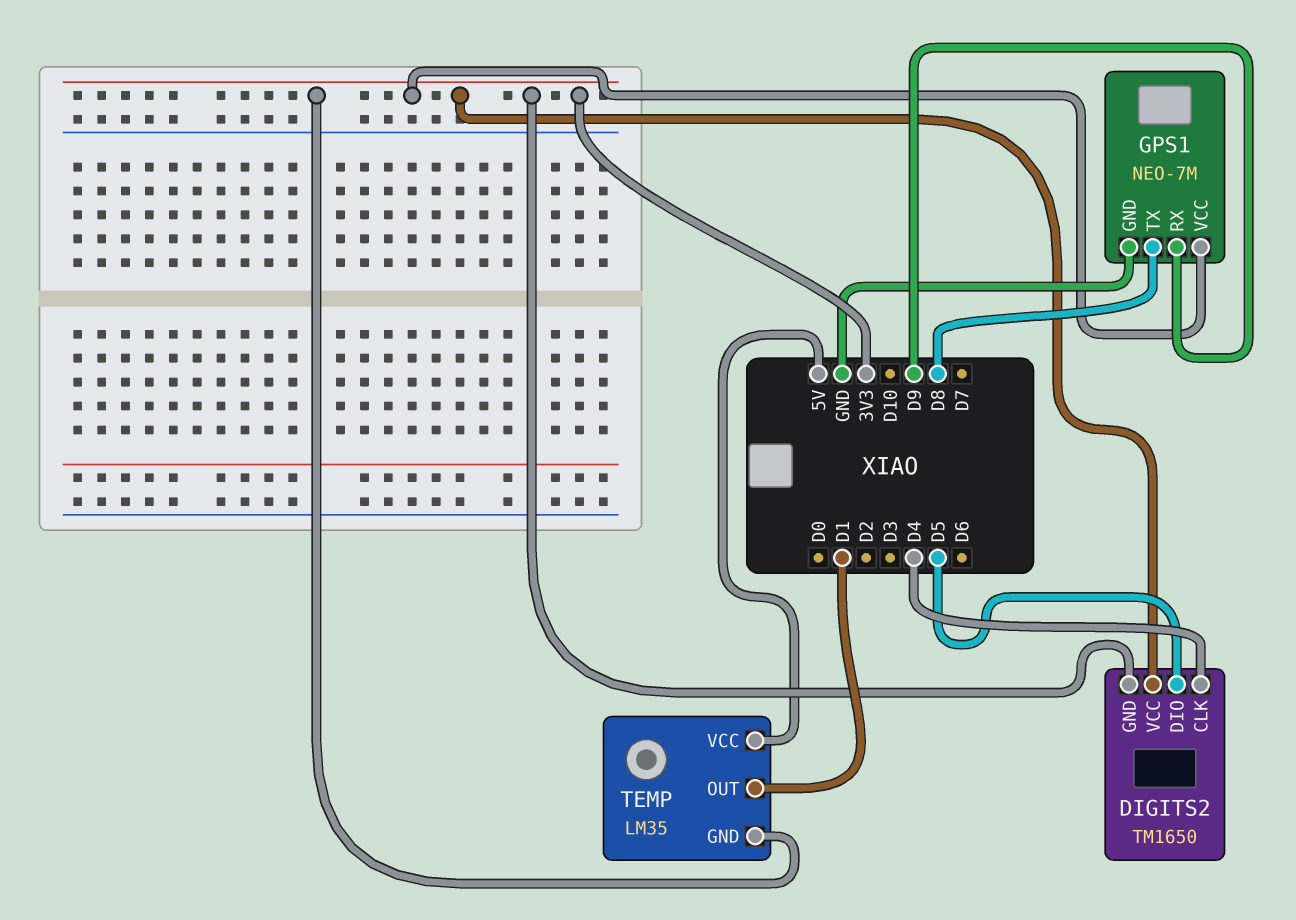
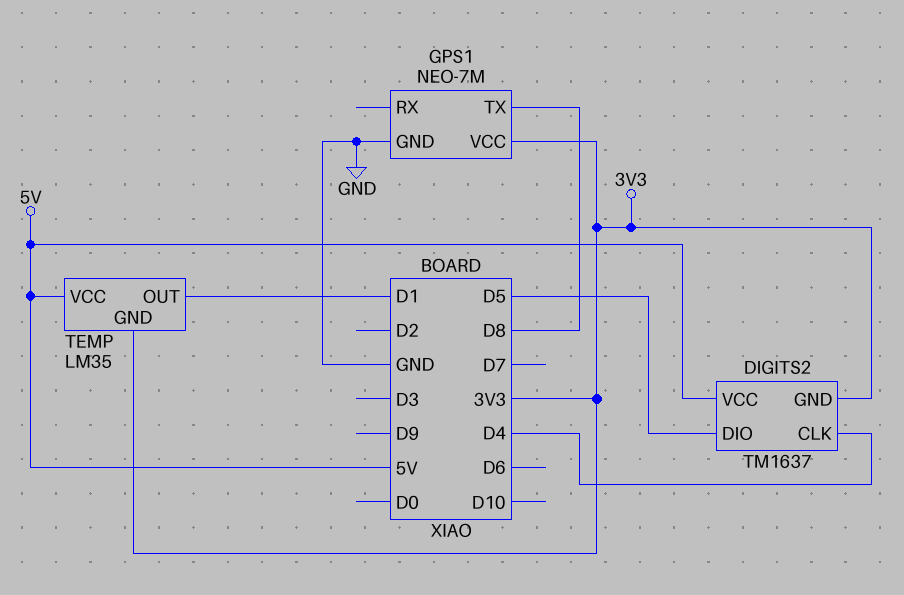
DIGITS2: TM1650 -> TM1637
DIGITS2 pin VCC: 3V3 -> 5V
GPS1 pin RX: D9 -> none

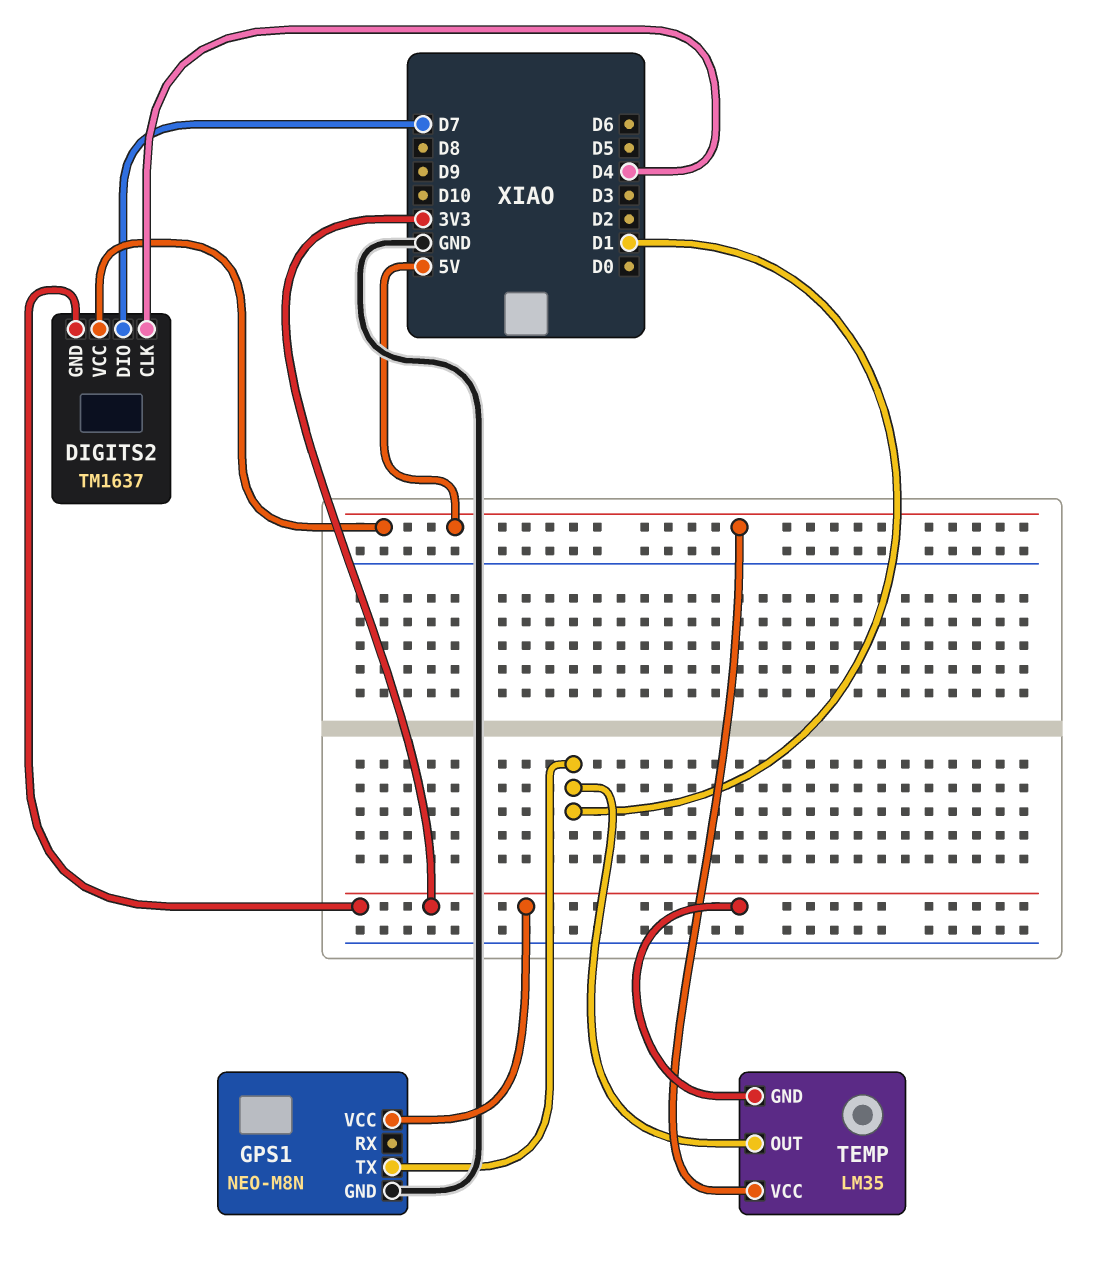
DIGITS2 pin DIO: D5 -> D7
GPS1: NEO-7M -> NEO-M8N
GPS1 pin TX: D8 -> D1

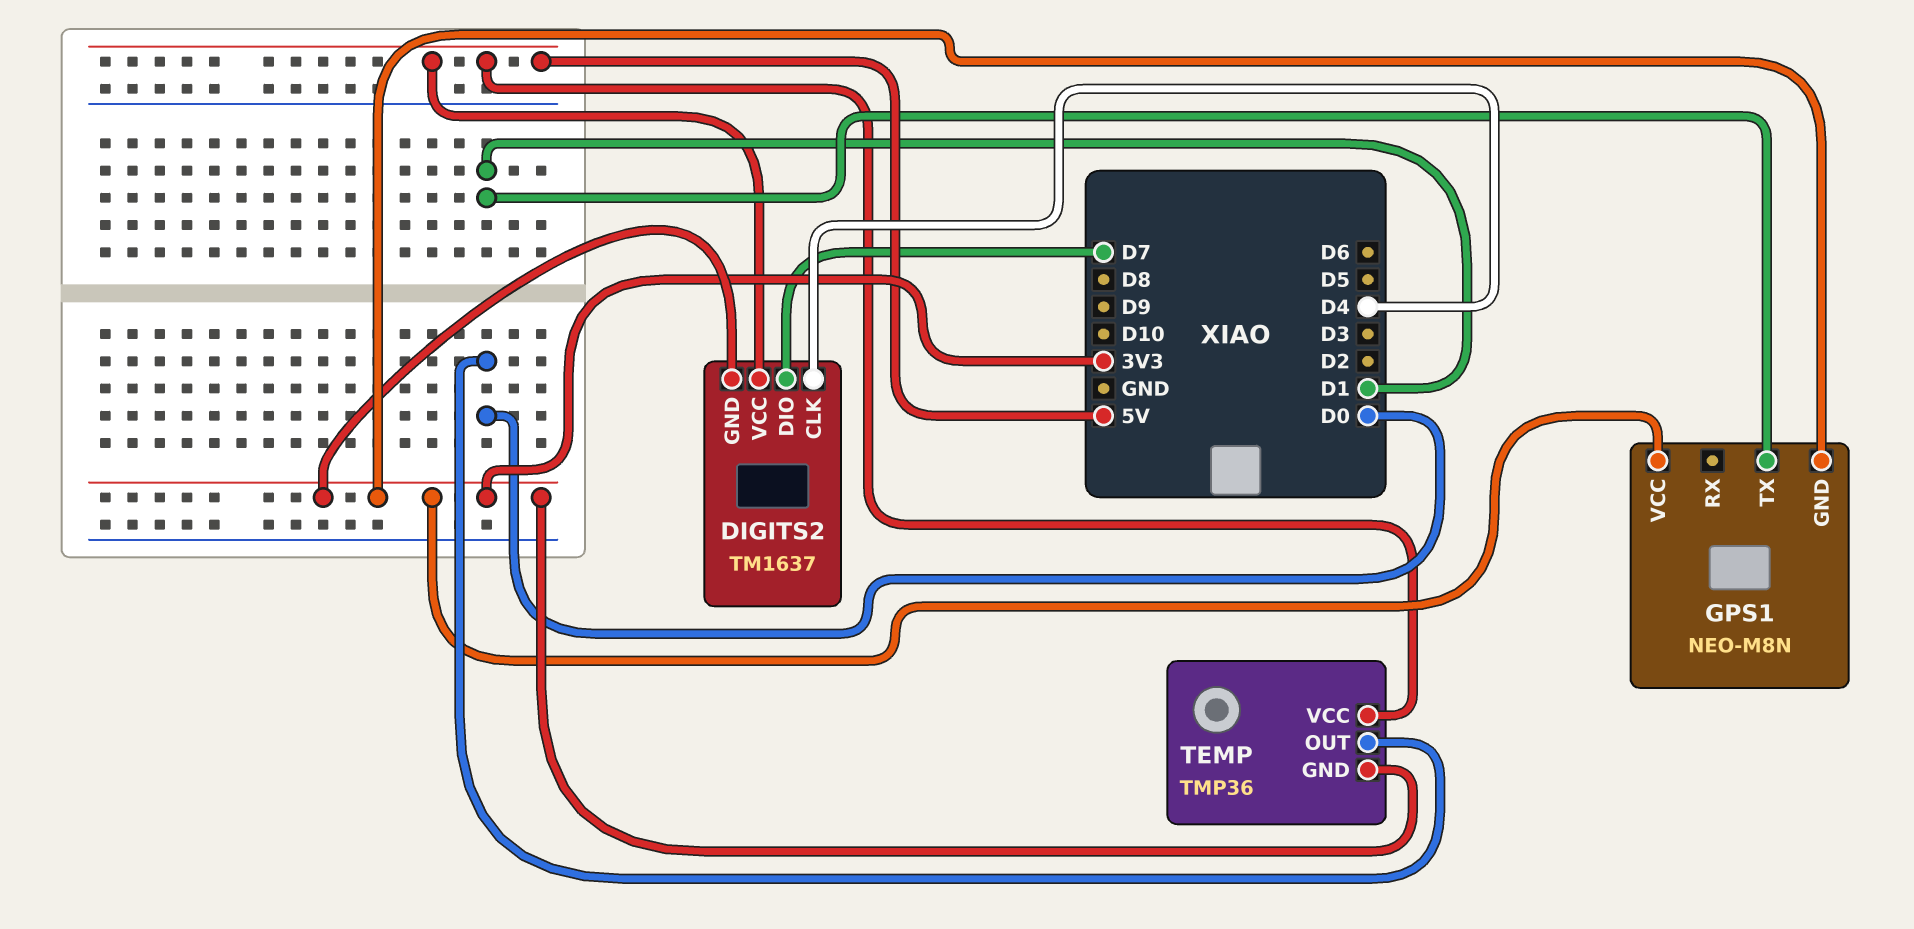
GPS1 pin GND: GND -> 3V3
TEMP: LM35 -> TMP36
TEMP pin OUT: D1 -> D0

